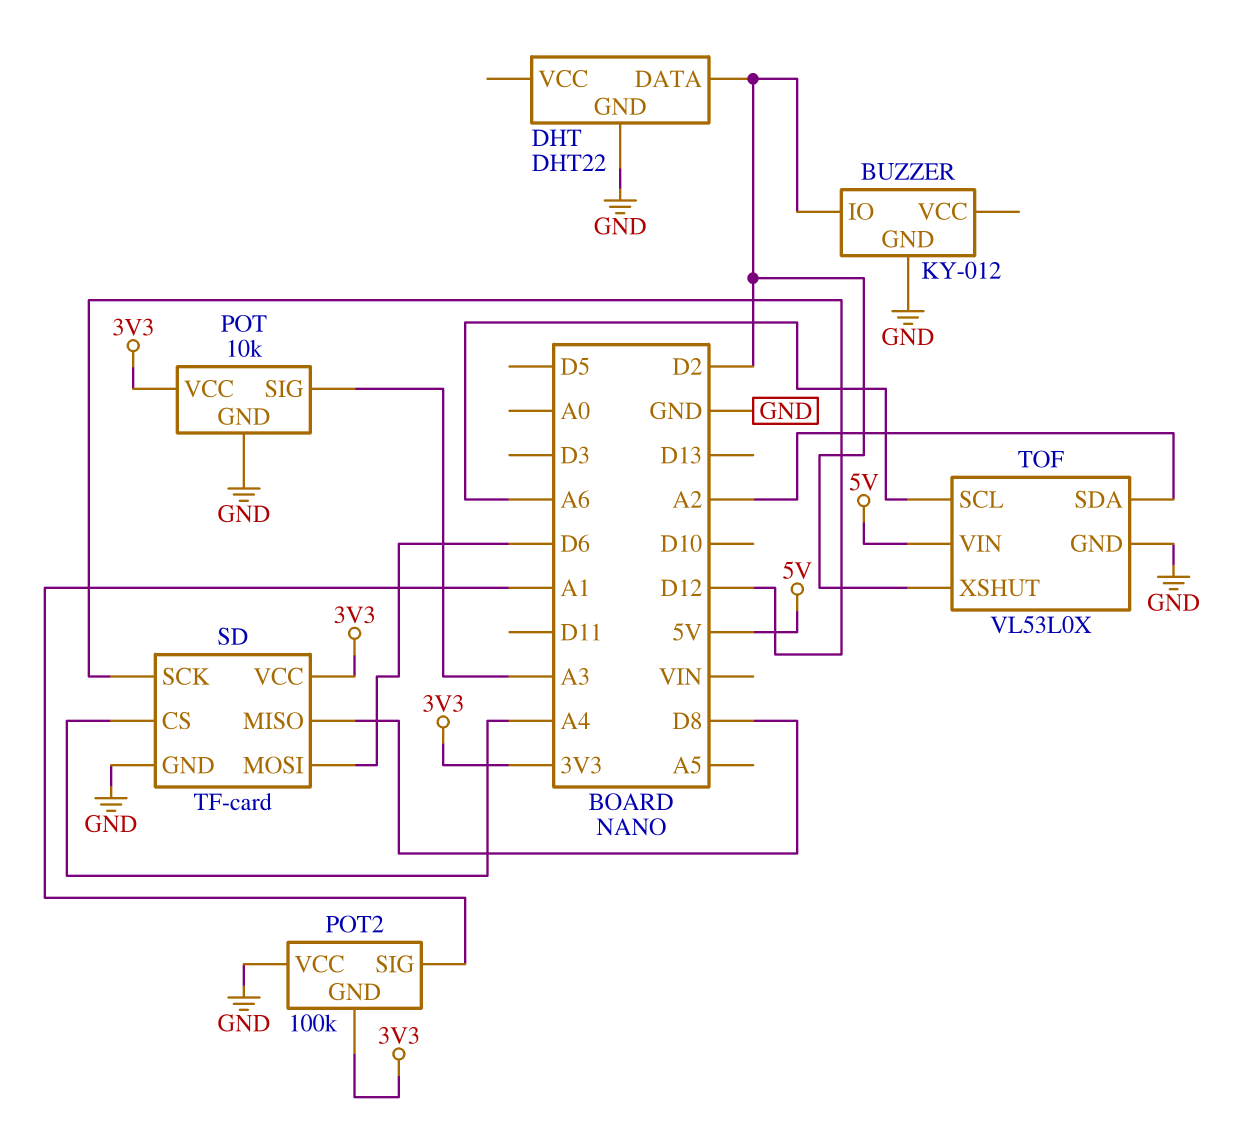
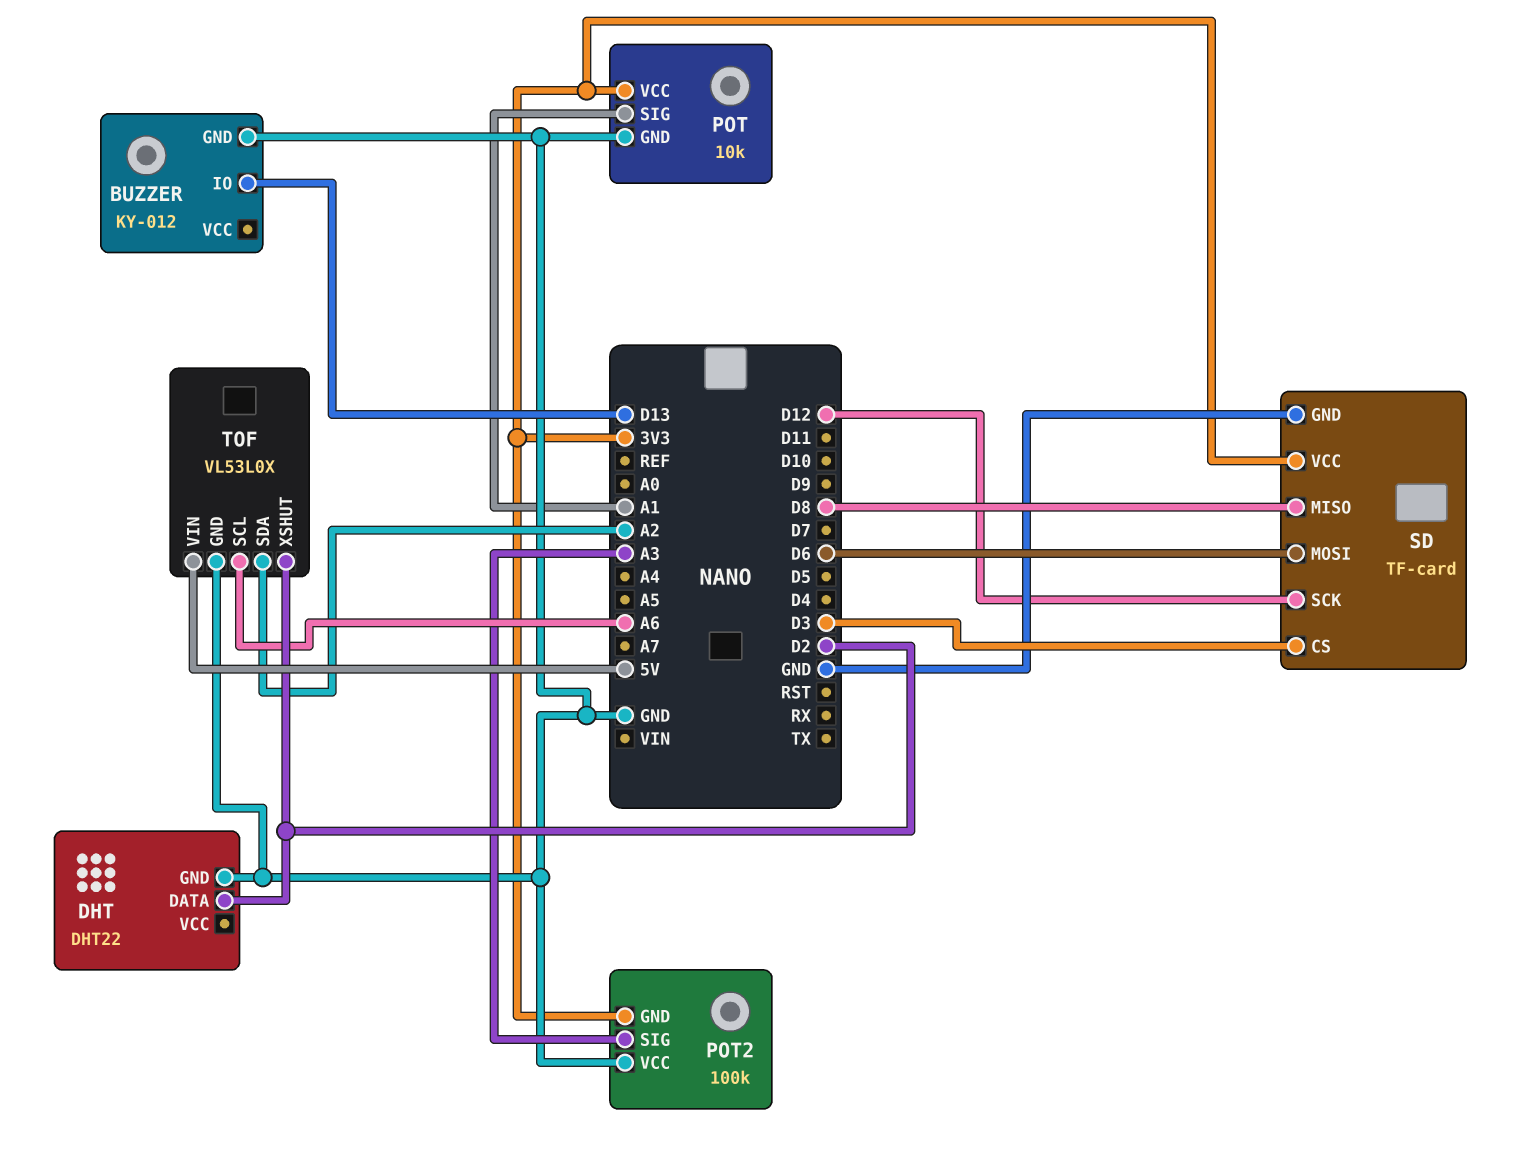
BUZZER pin IO: D2 -> D13
POT pin SIG: A3 -> A1
POT2 pin SIG: A1 -> A3
SD pin CS: A4 -> D3

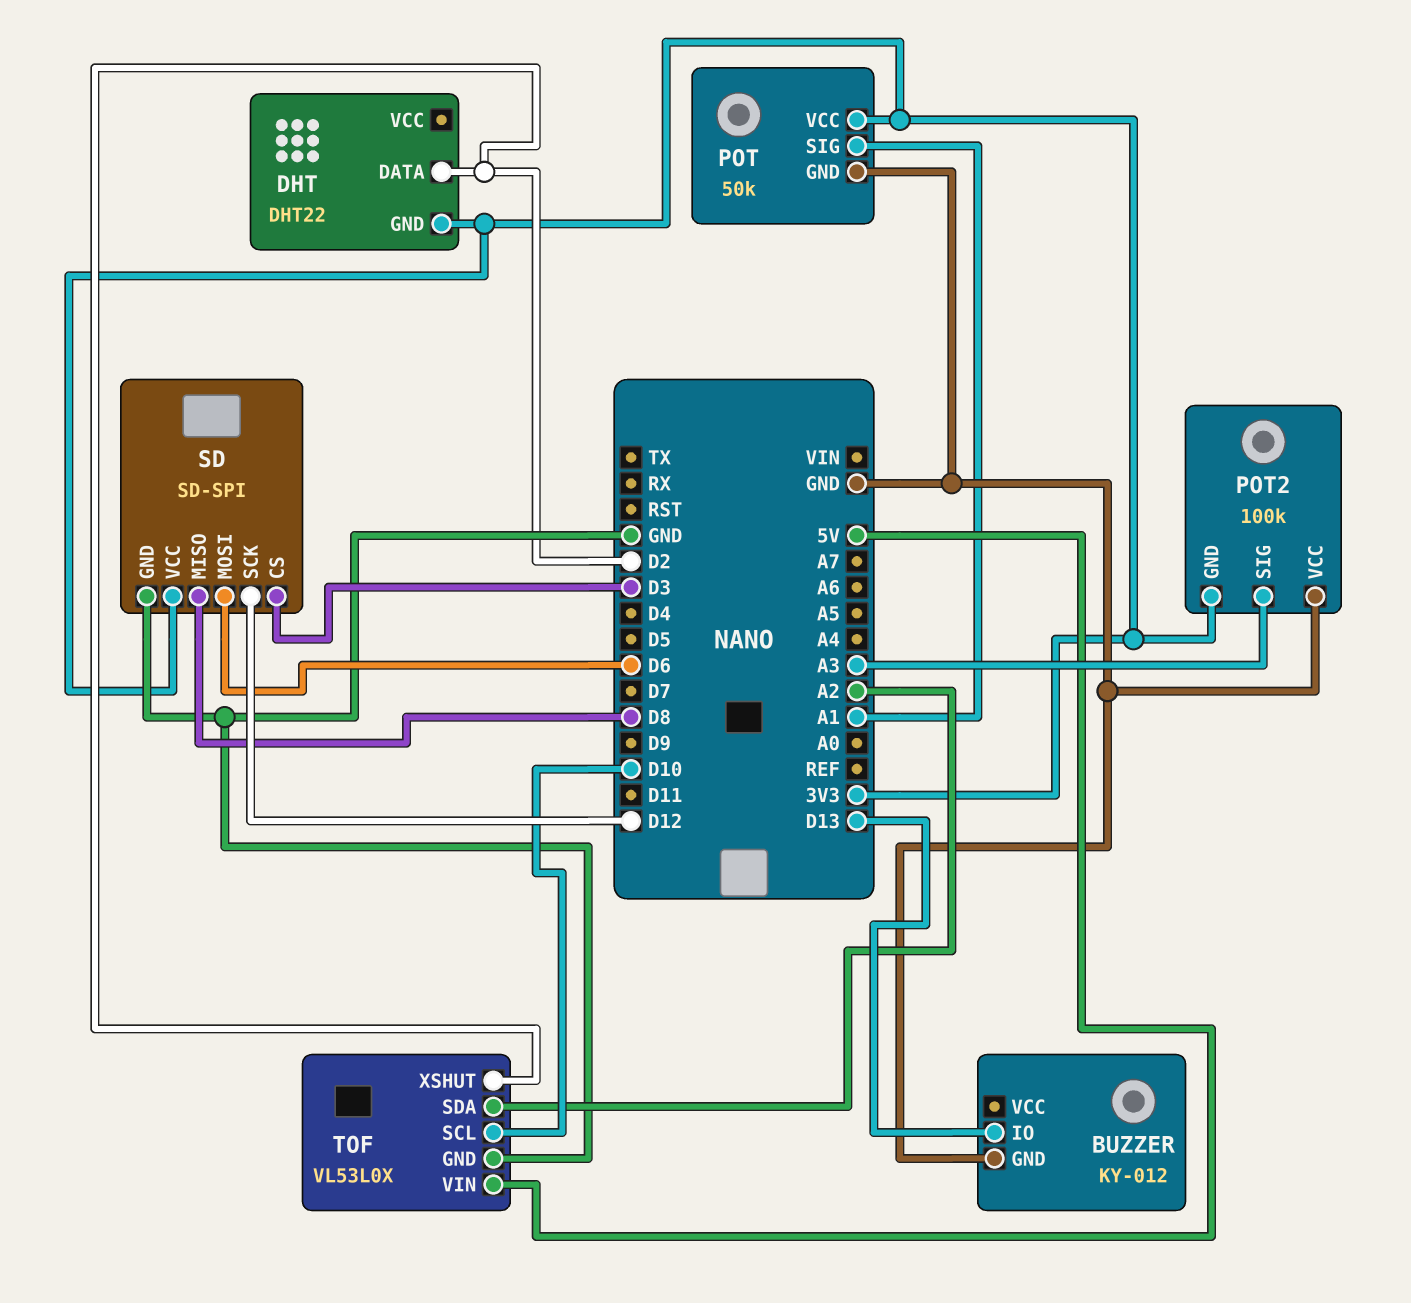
DHT pin GND: GND -> 3V3
POT: 10k -> 50k
SD: TF-card -> SD-SPI
TOF pin SCL: A6 -> D10

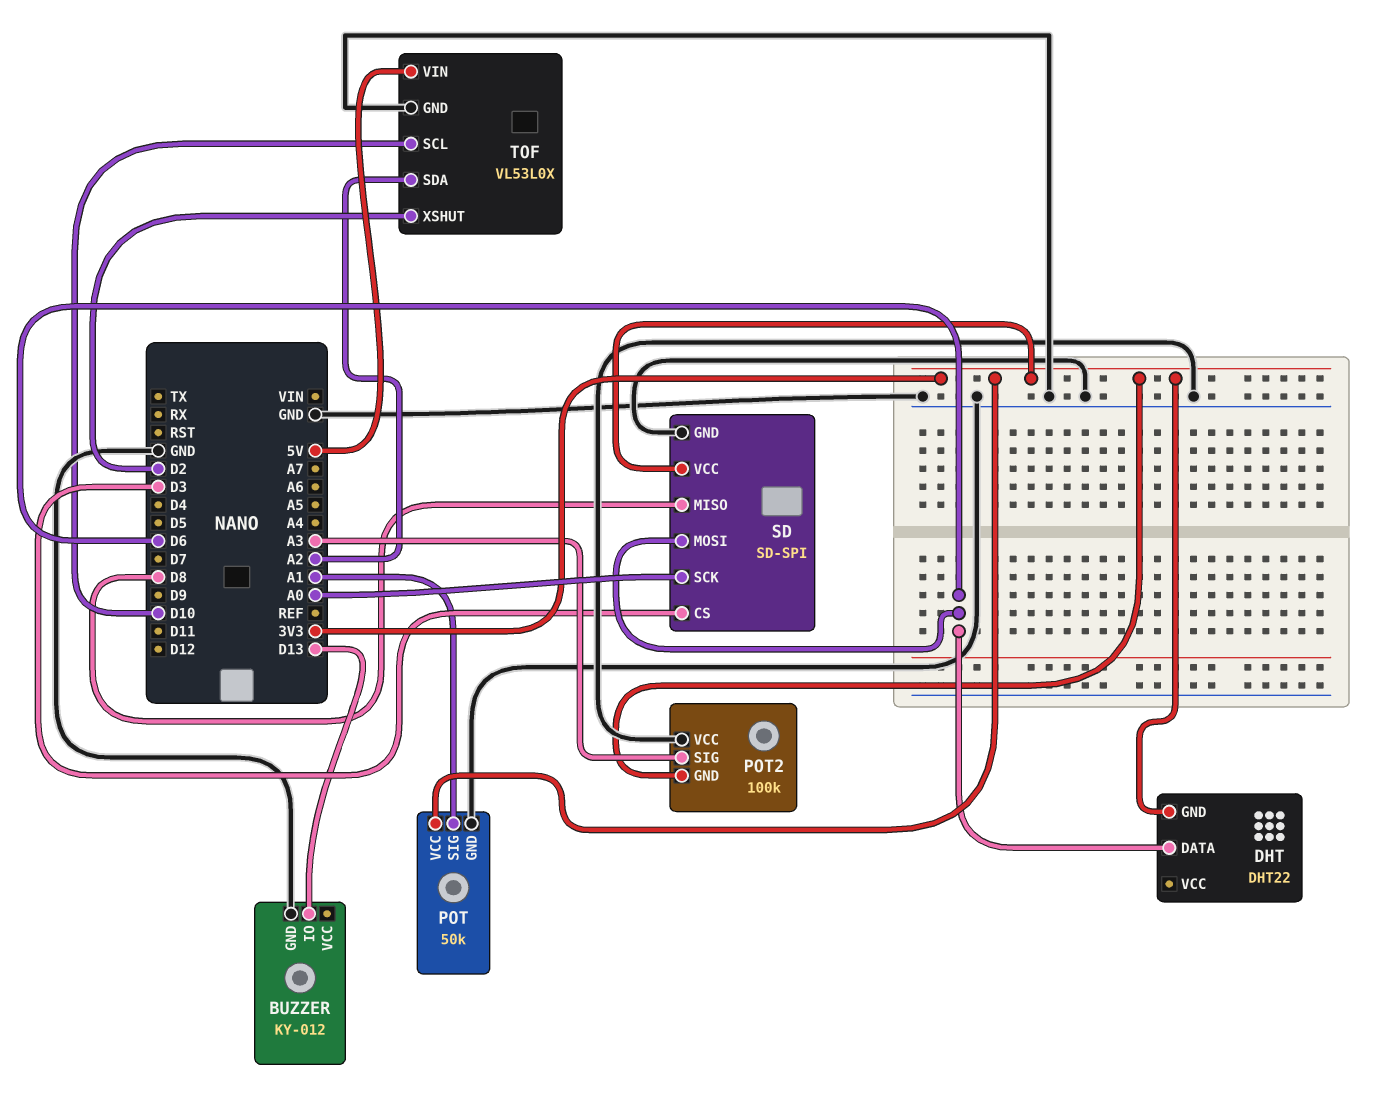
DHT pin DATA: D2 -> D6
SD pin SCK: D12 -> A0

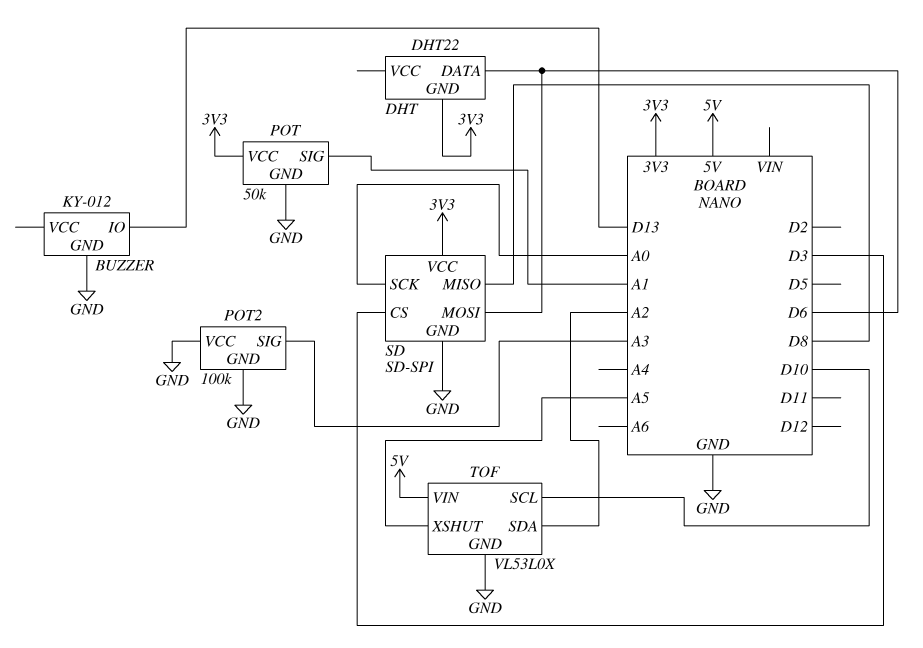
POT2 pin GND: 3V3 -> GND
TOF pin XSHUT: D2 -> A5

